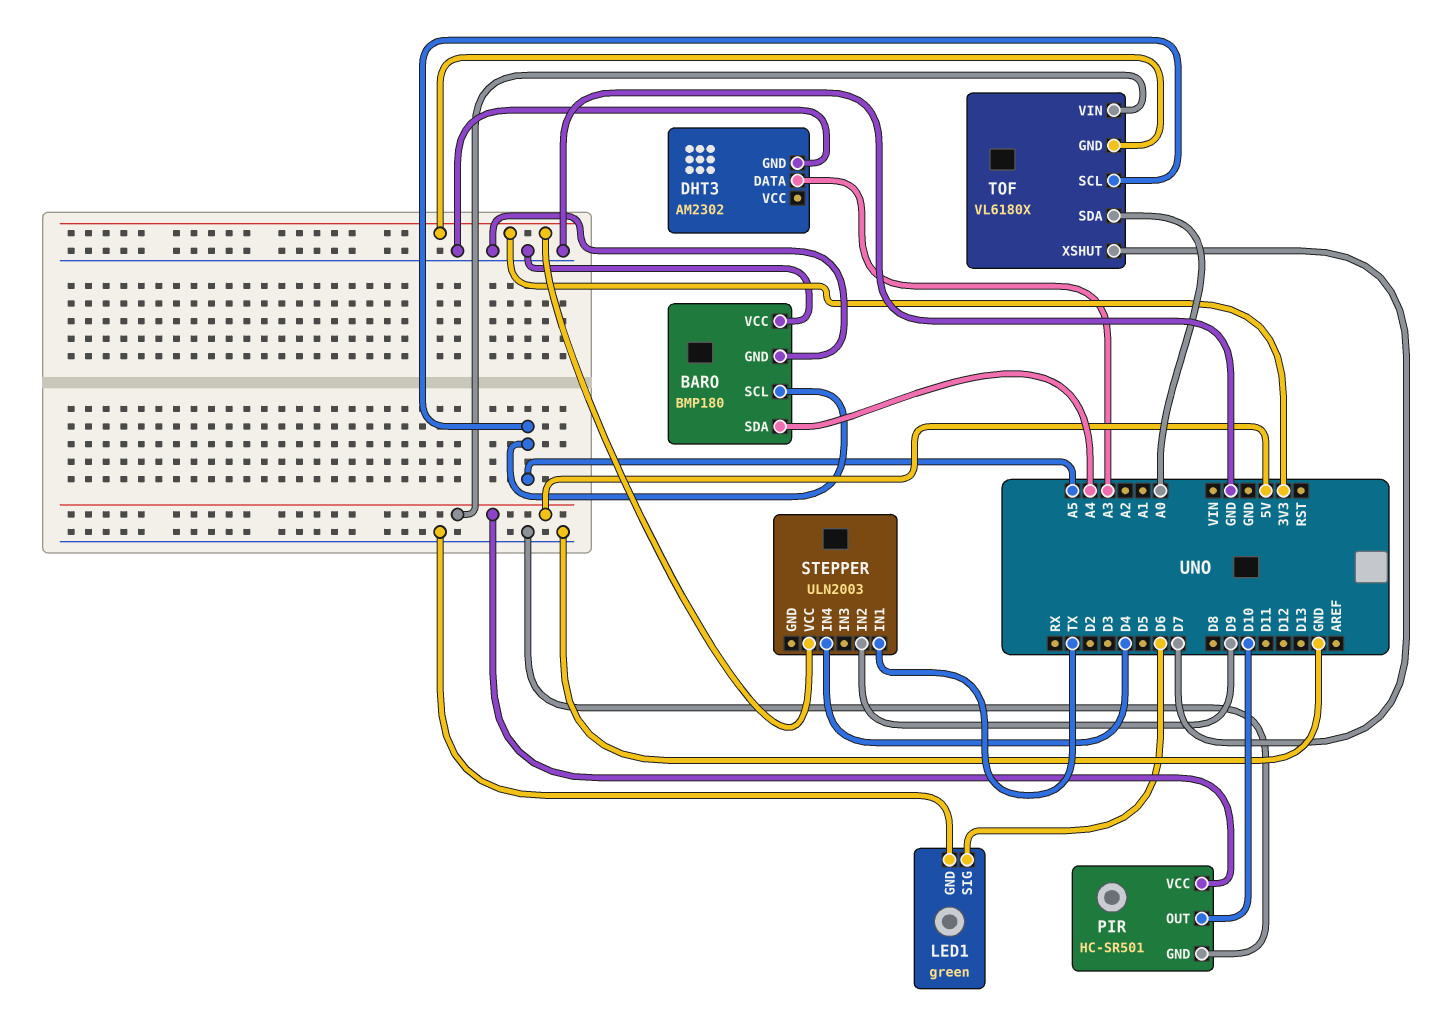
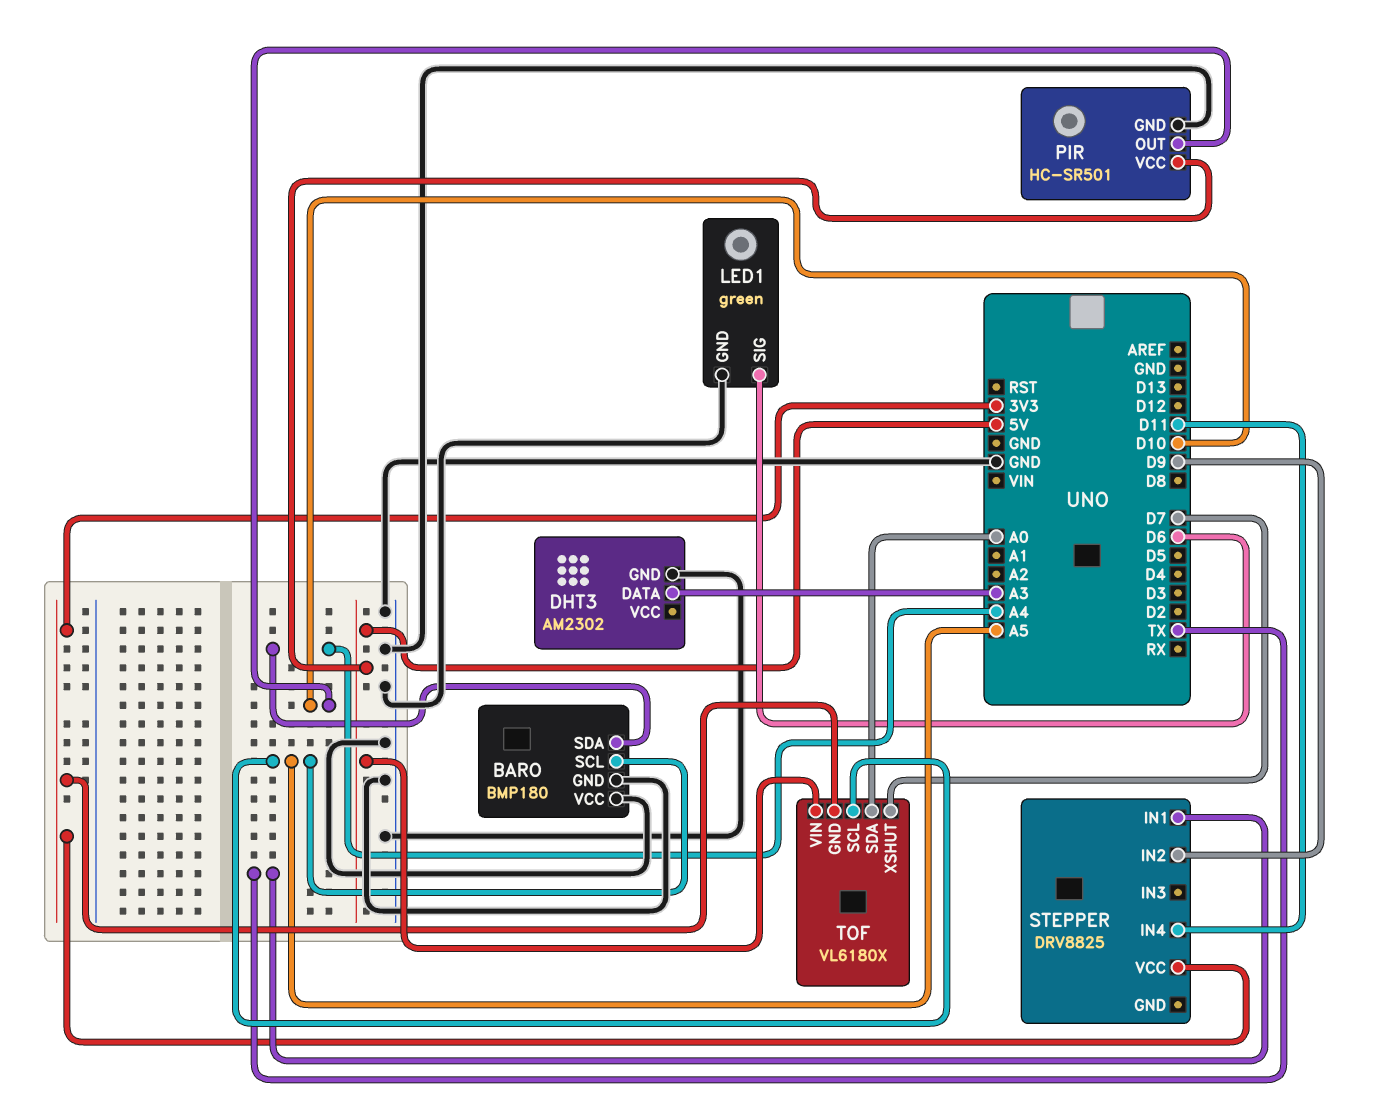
STEPPER: ULN2003 -> DRV8825
STEPPER pin IN4: D4 -> D11

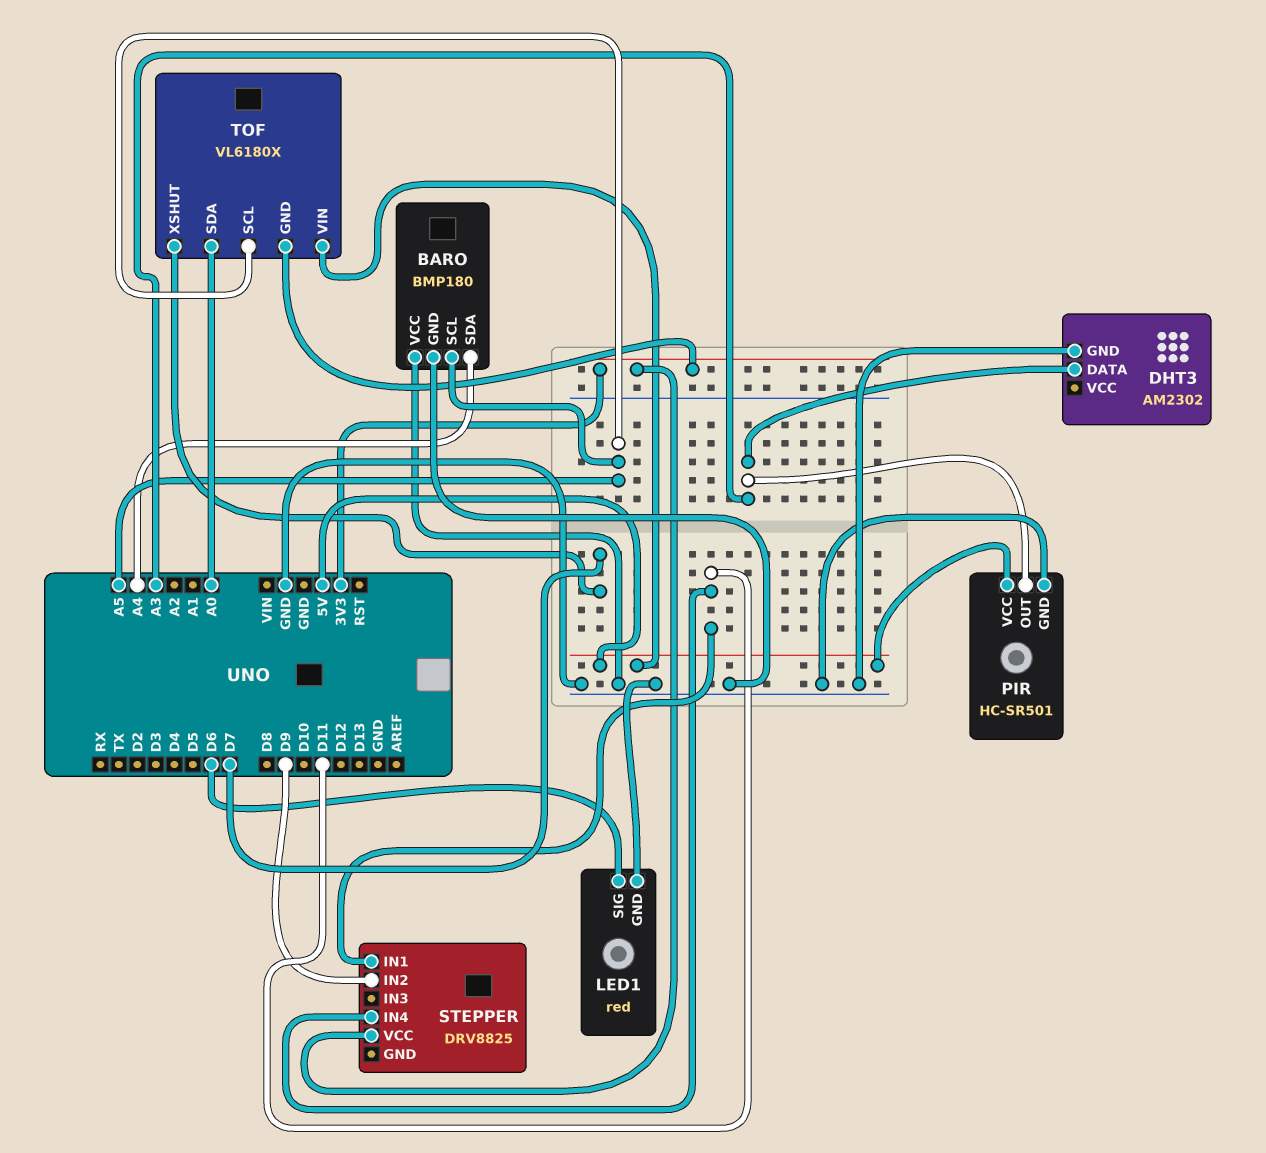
LED1: green -> red
PIR pin OUT: D10 -> A3
STEPPER pin IN1: TX -> D11

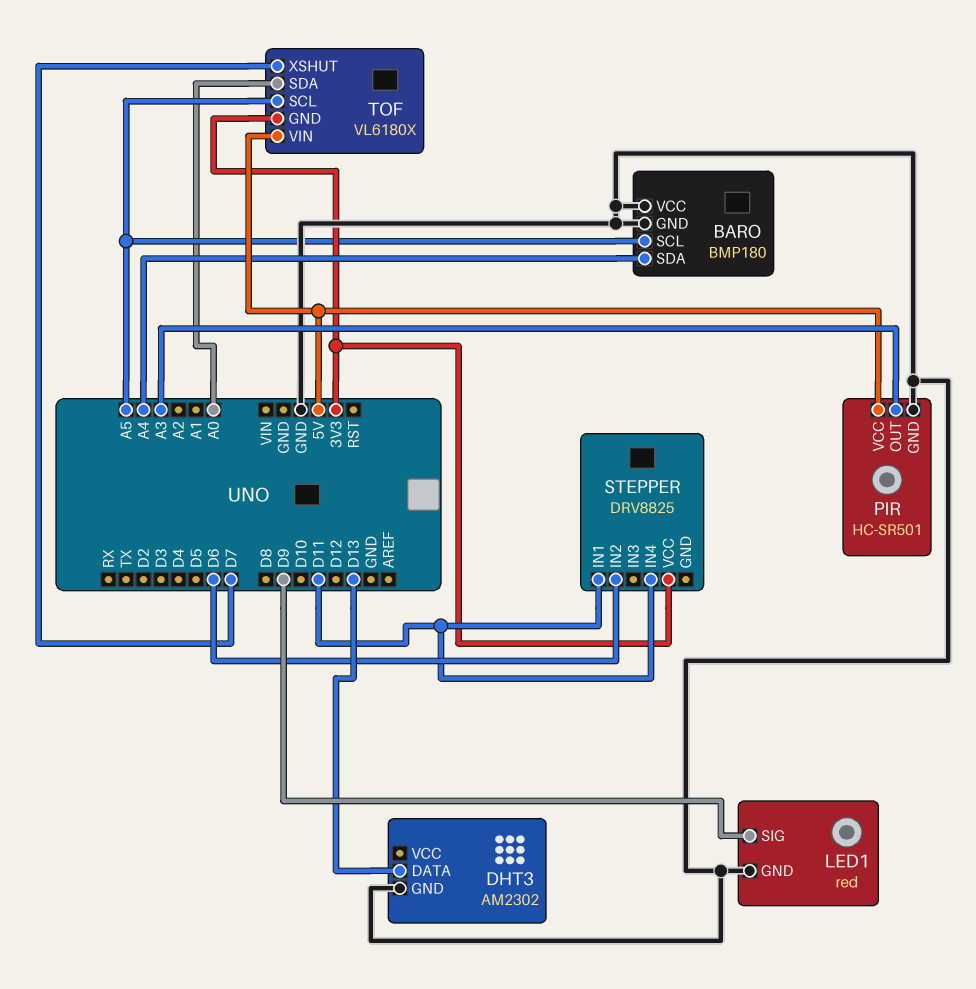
DHT3 pin DATA: A3 -> D13
LED1 pin SIG: D6 -> D9
STEPPER pin IN2: D9 -> D6

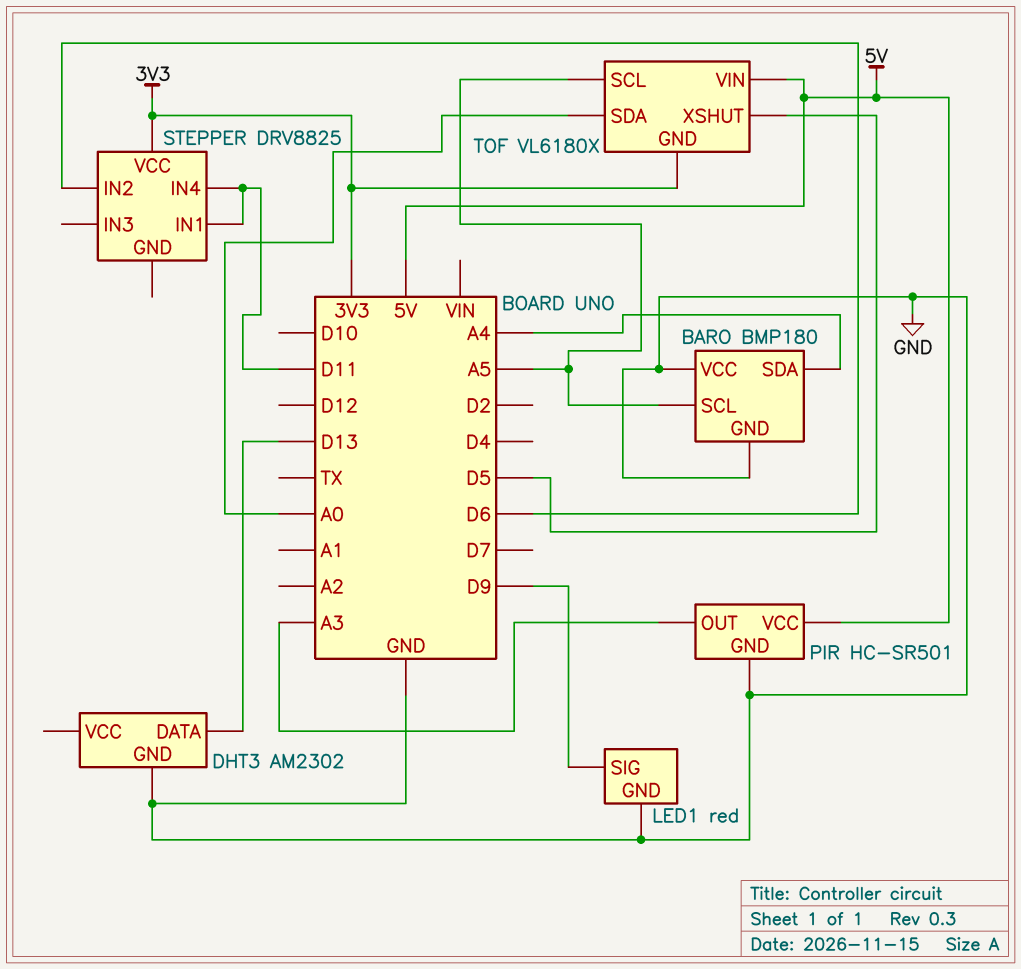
TOF pin XSHUT: D7 -> D5

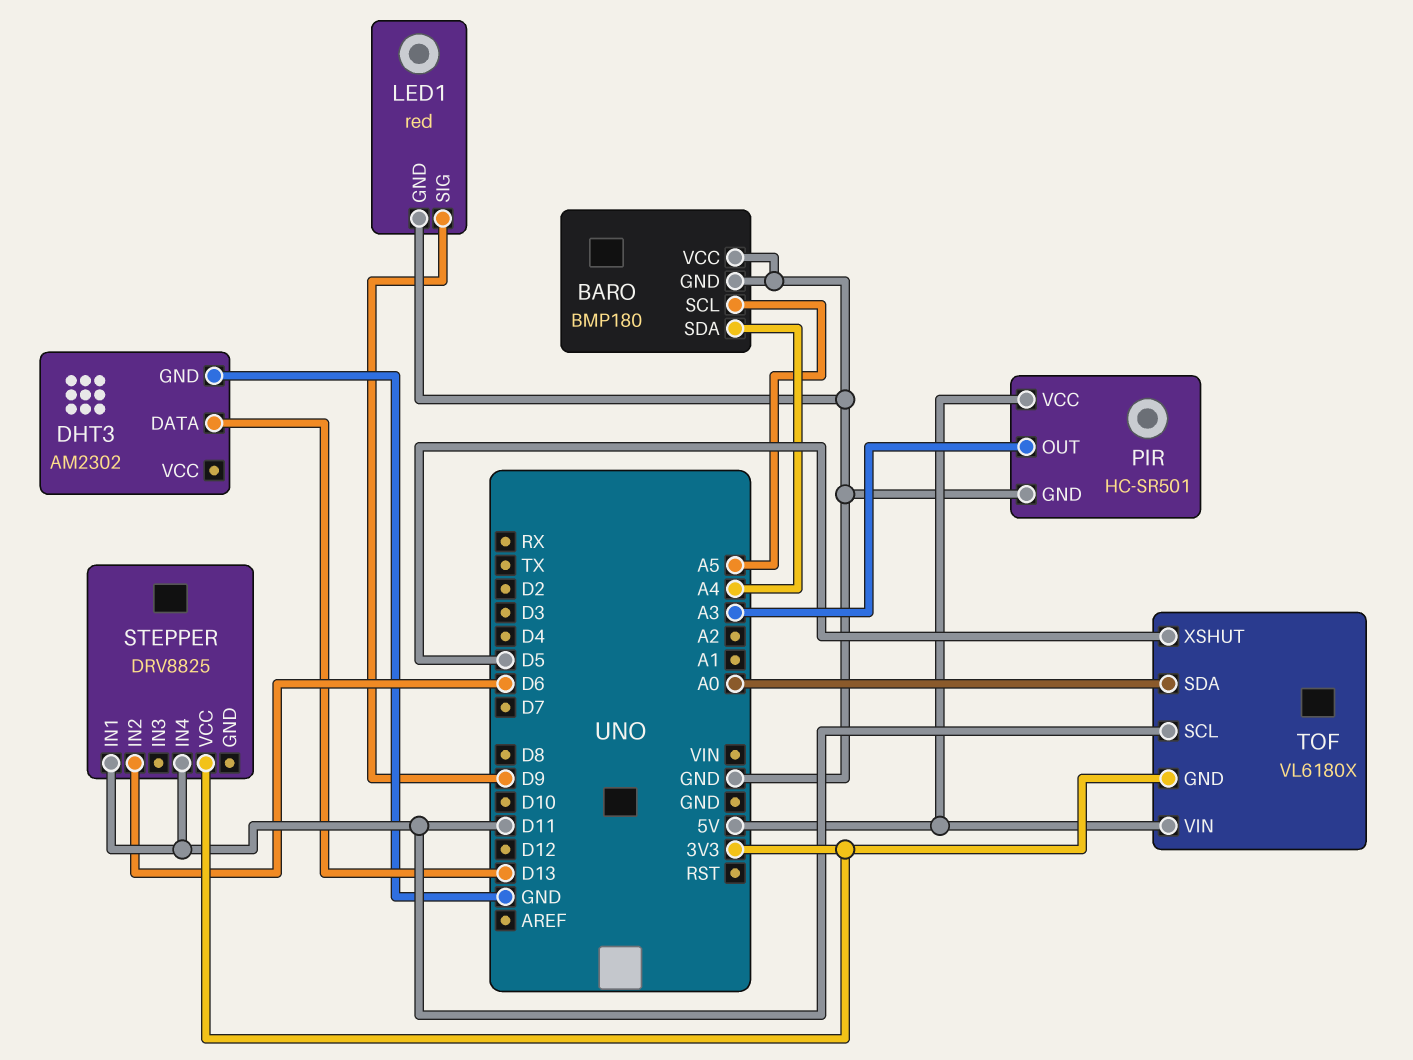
TOF pin SCL: A5 -> D11

